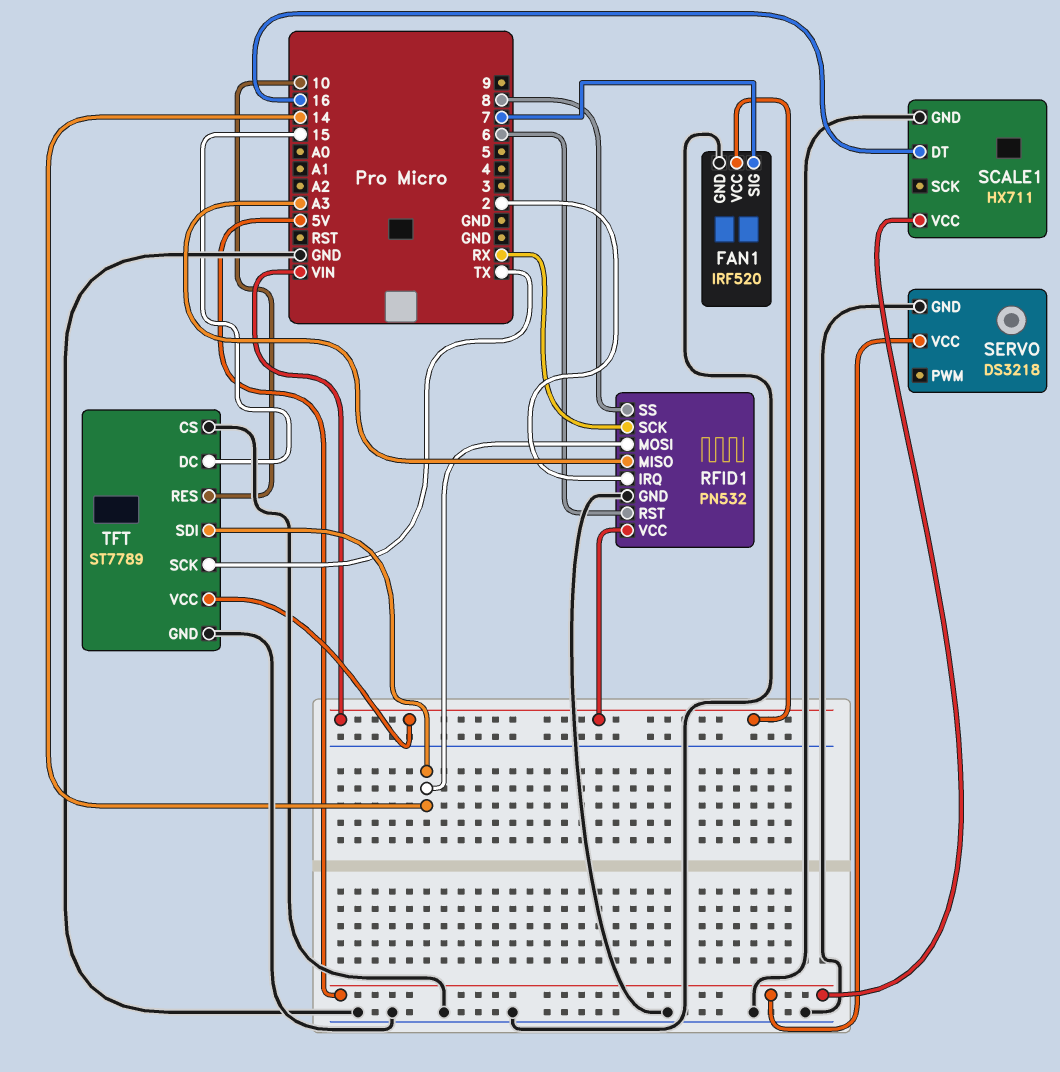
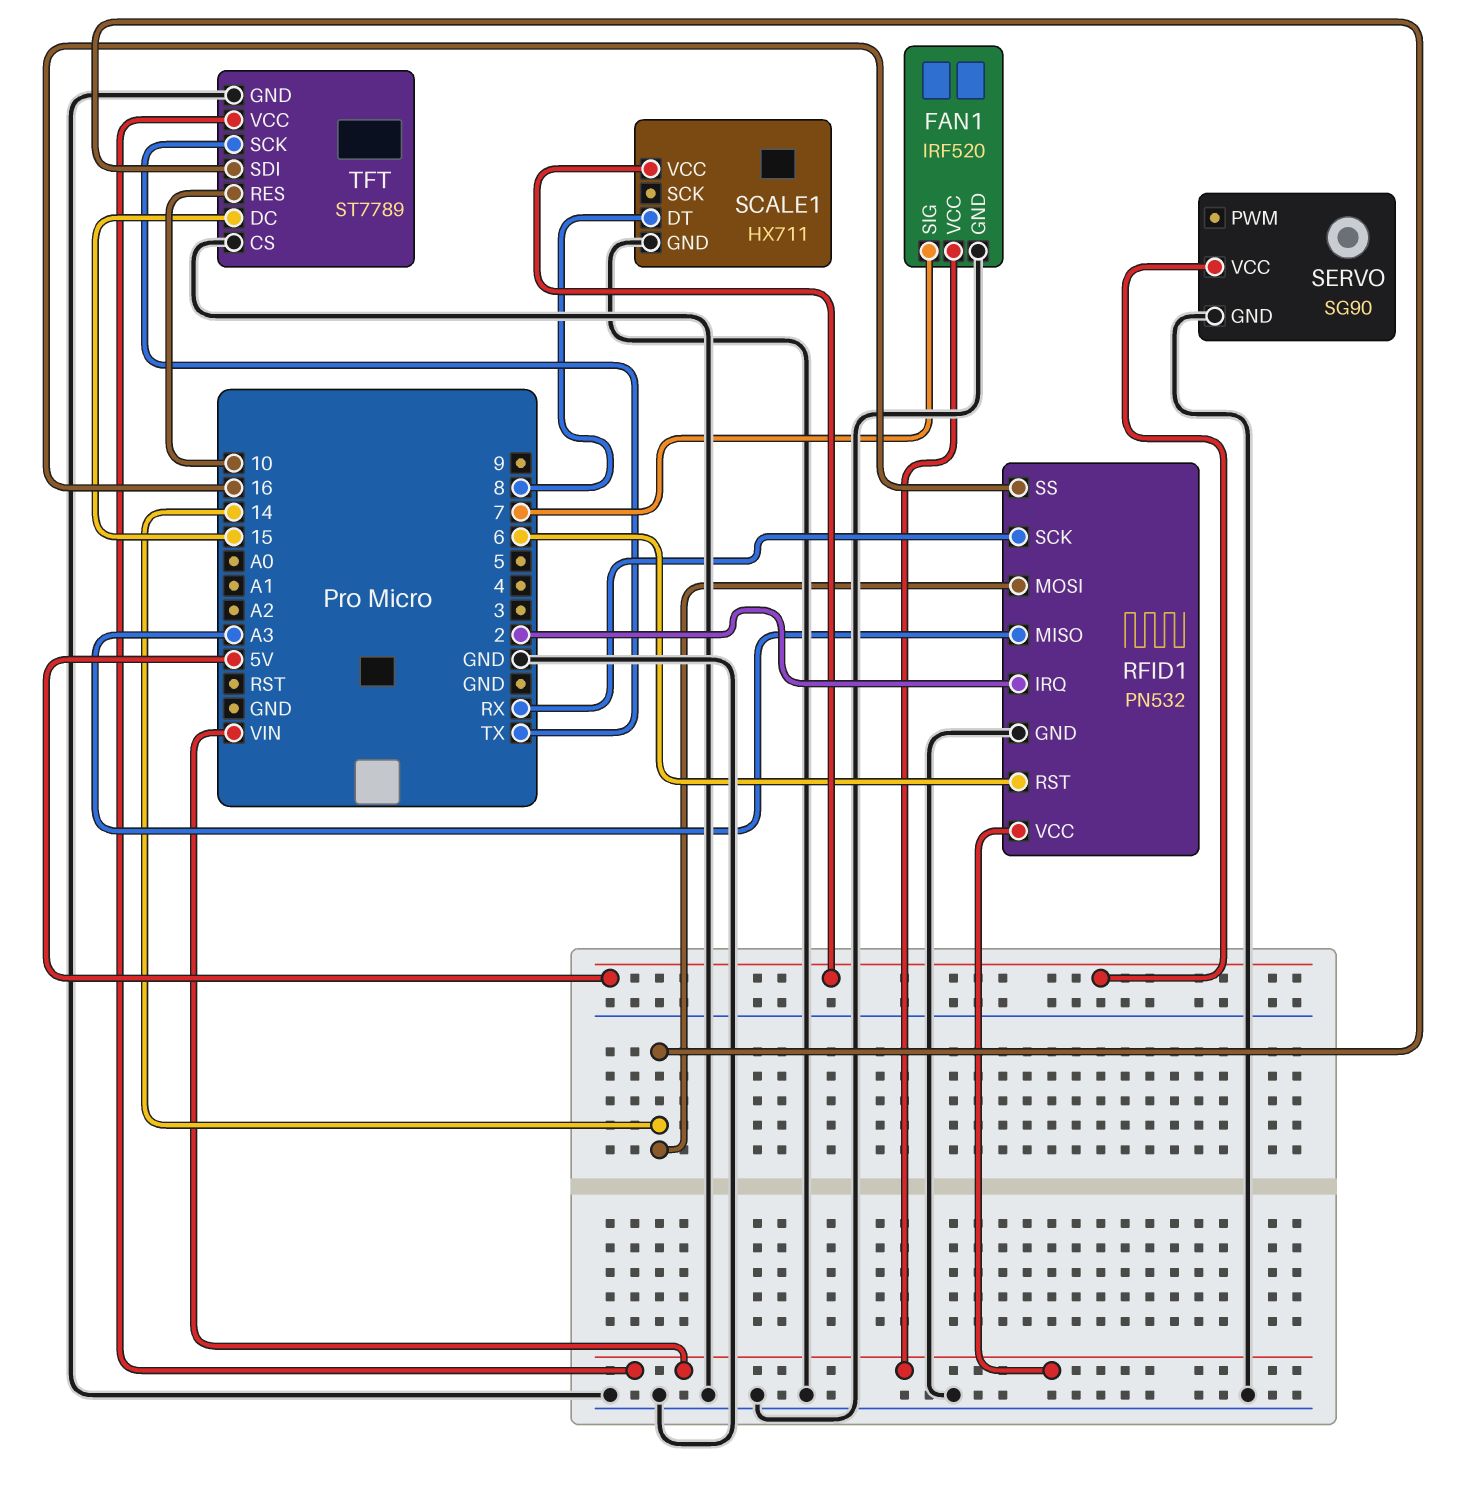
RFID1 pin SS: 8 -> 16
SCALE1 pin DT: 16 -> 8
SERVO: DS3218 -> SG90

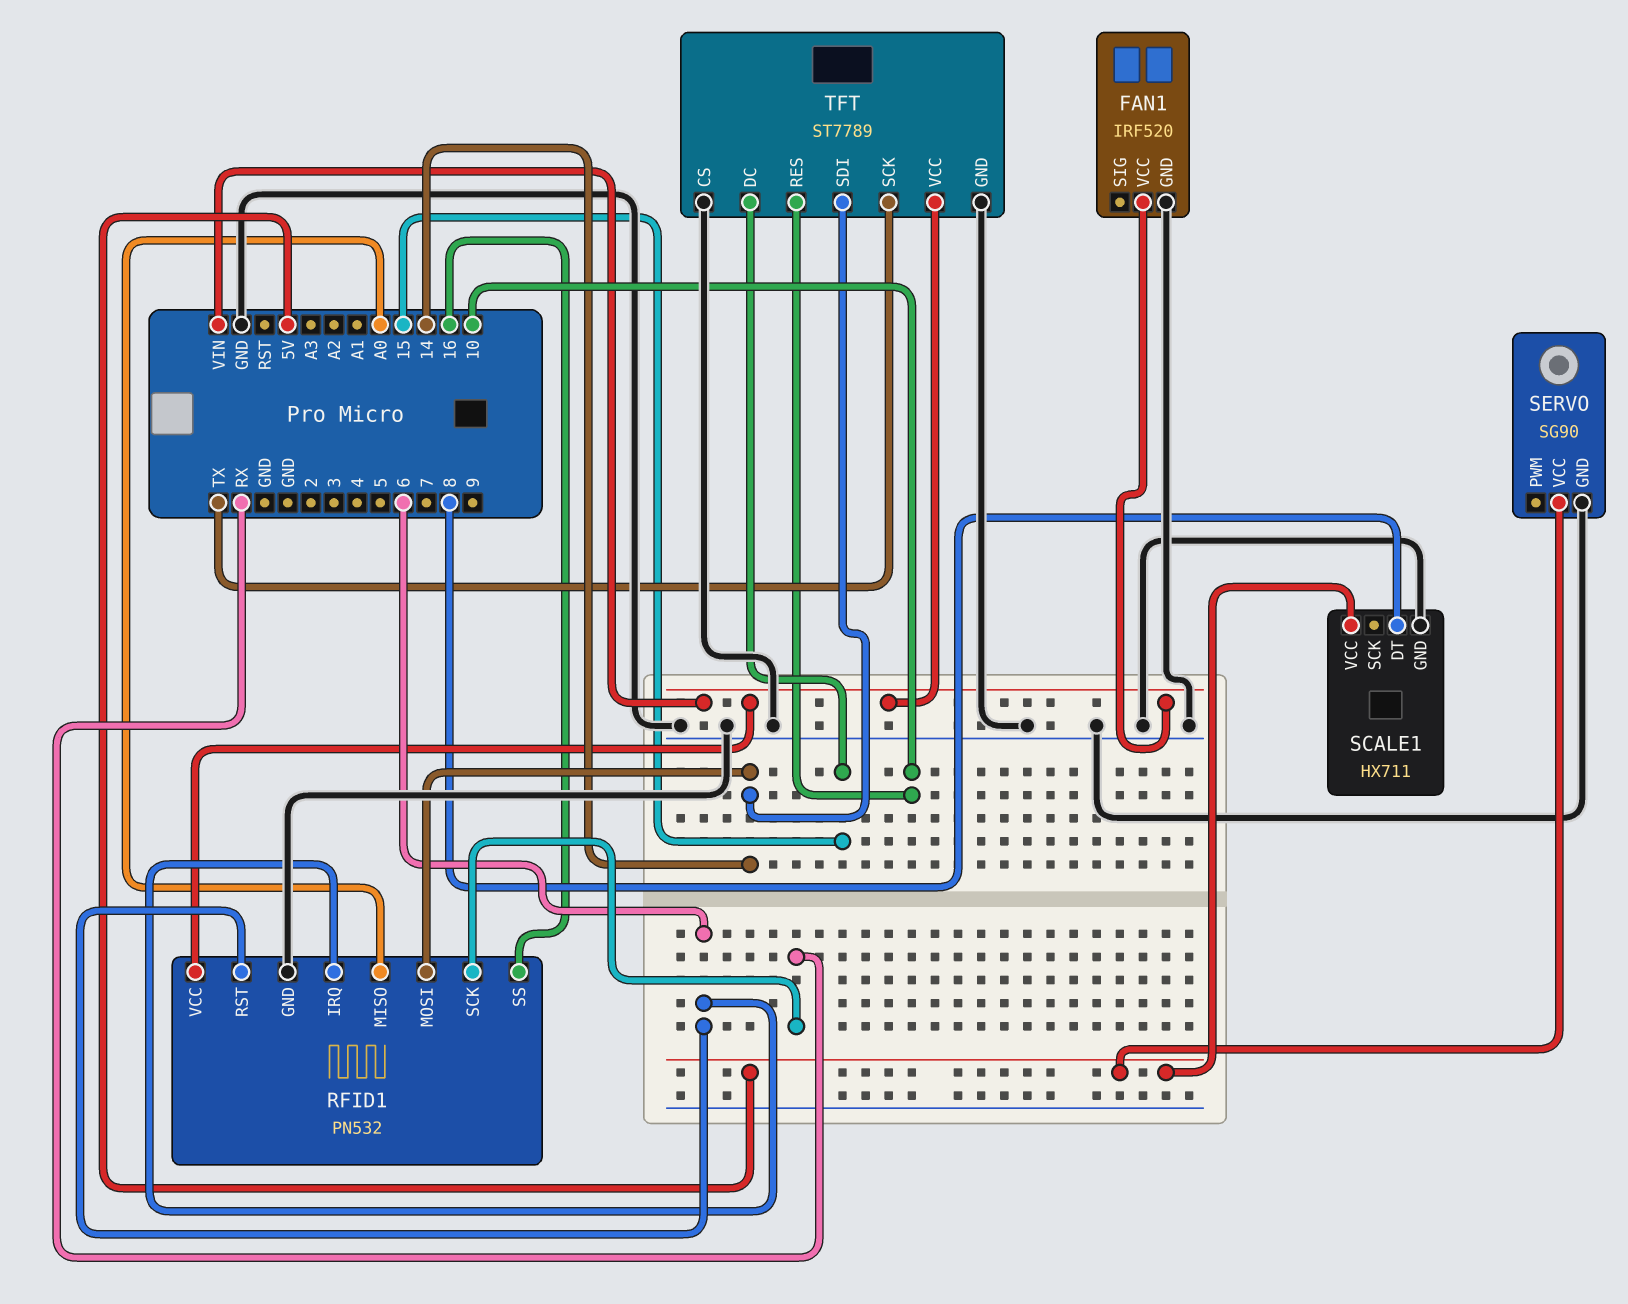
FAN1 pin SIG: 7 -> none
RFID1 pin IRQ: 2 -> 6
RFID1 pin MISO: A3 -> A0

